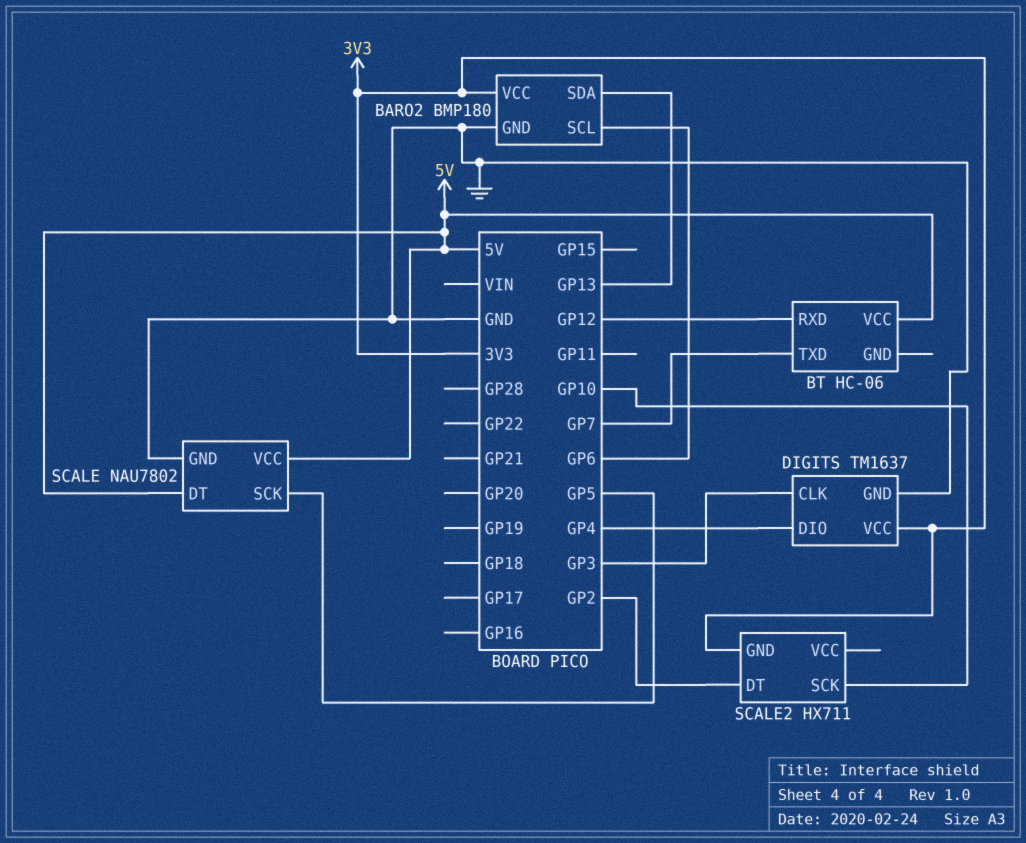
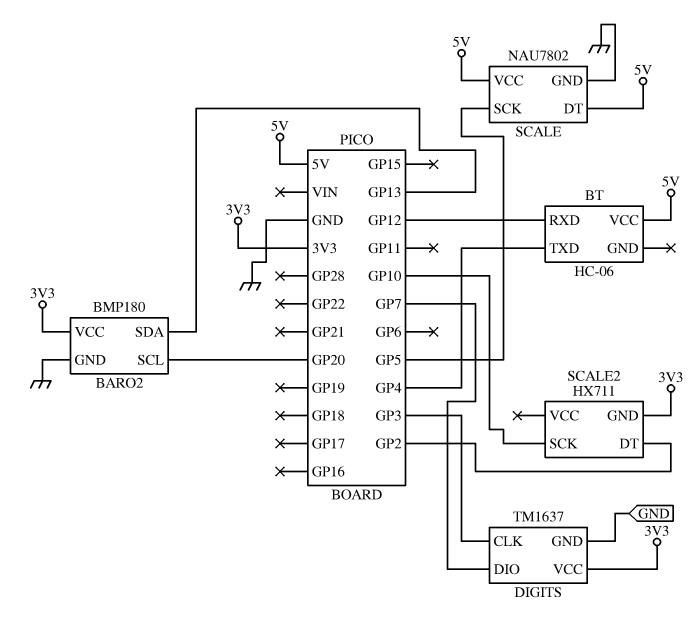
BARO2 pin SCL: GP6 -> GP20
BT pin TXD: GP7 -> GP4
DIGITS pin DIO: GP4 -> GP7

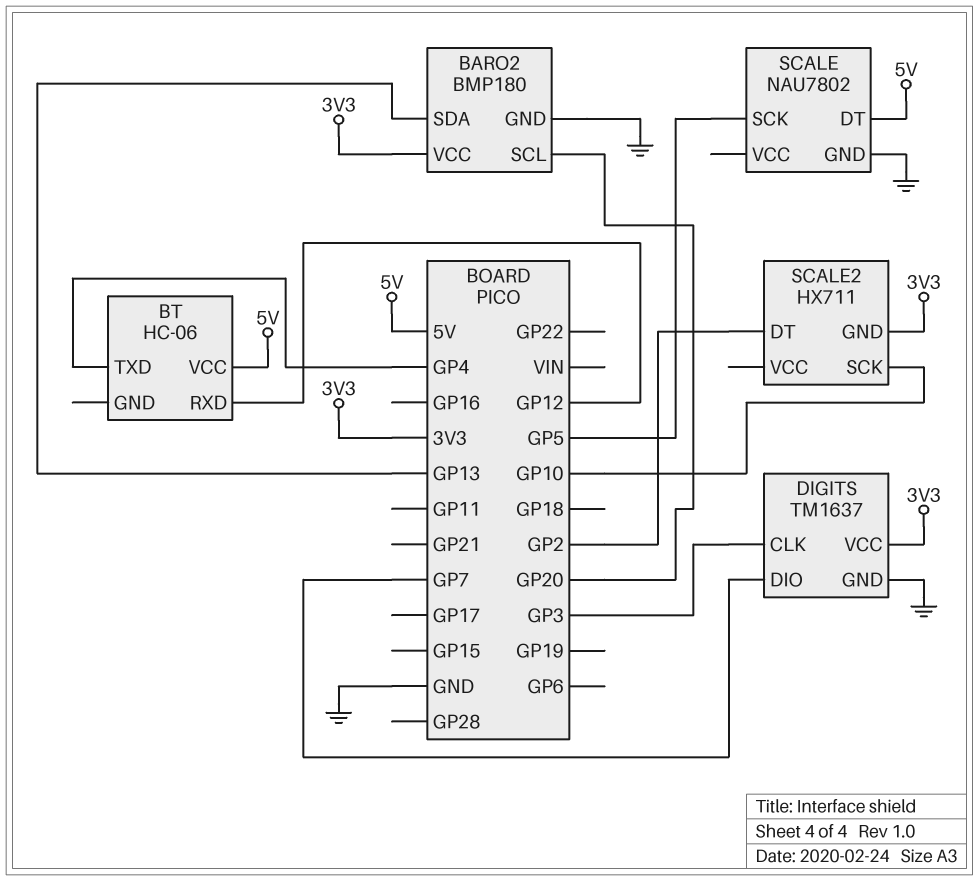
SCALE pin VCC: 5V -> none

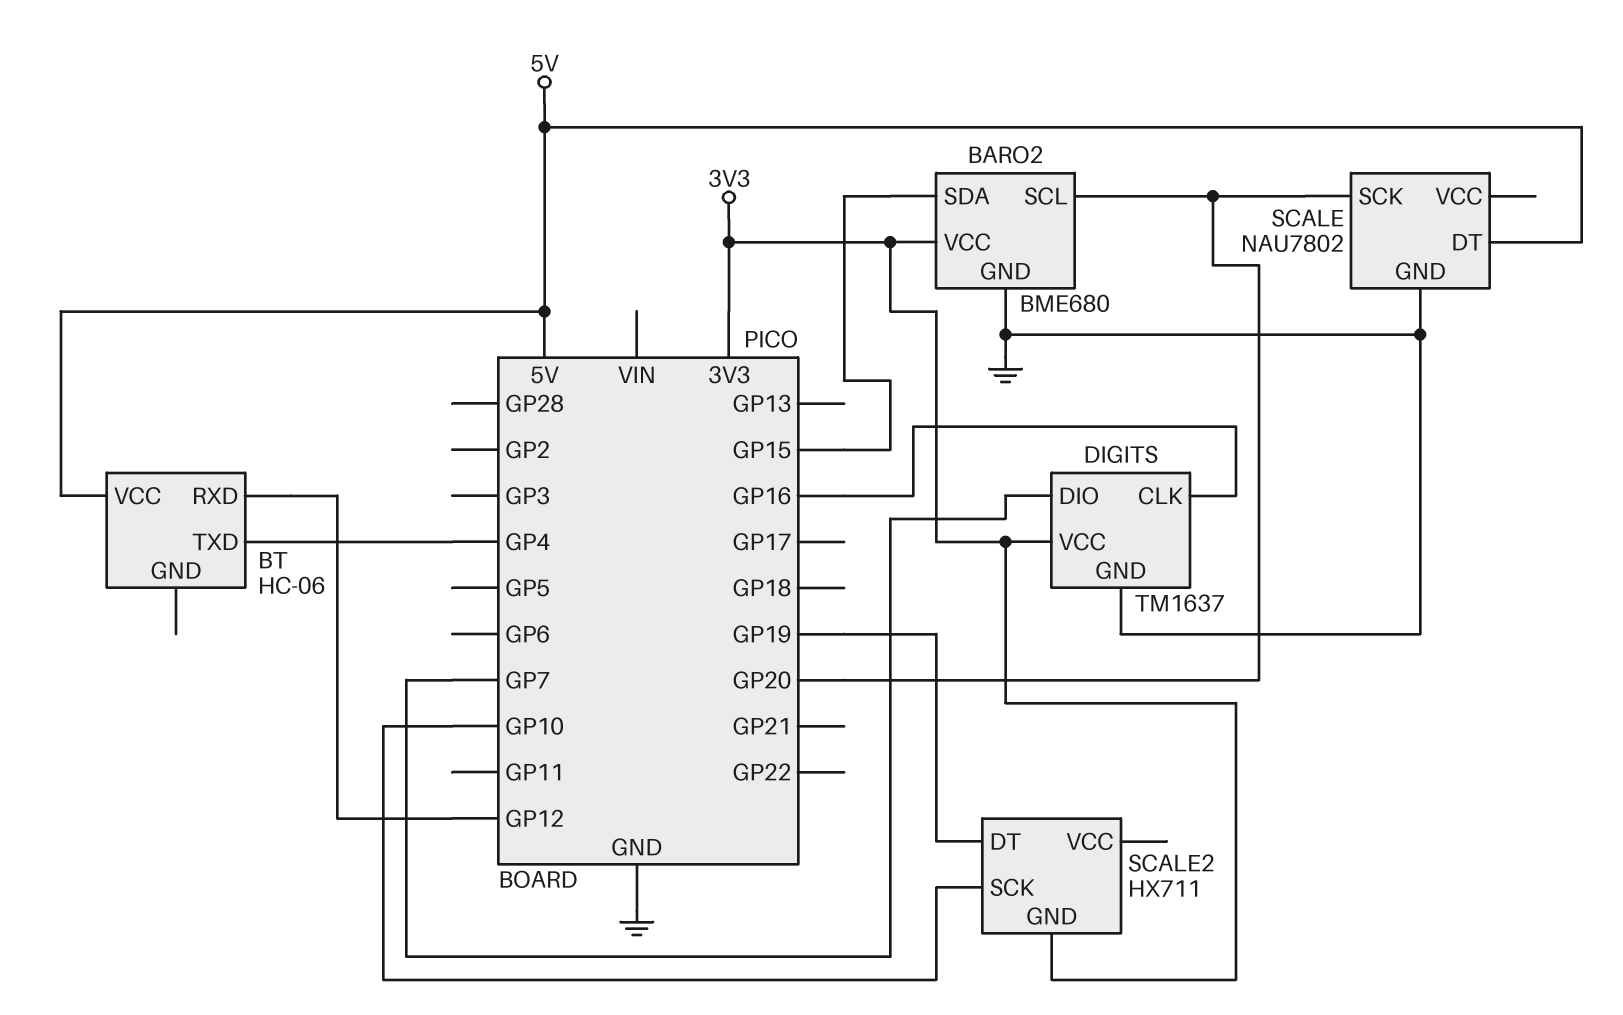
BARO2: BMP180 -> BME680
BARO2 pin SDA: GP13 -> GP15
DIGITS pin CLK: GP3 -> GP16
SCALE pin SCK: GP5 -> GP20
SCALE2 pin DT: GP2 -> GP19

